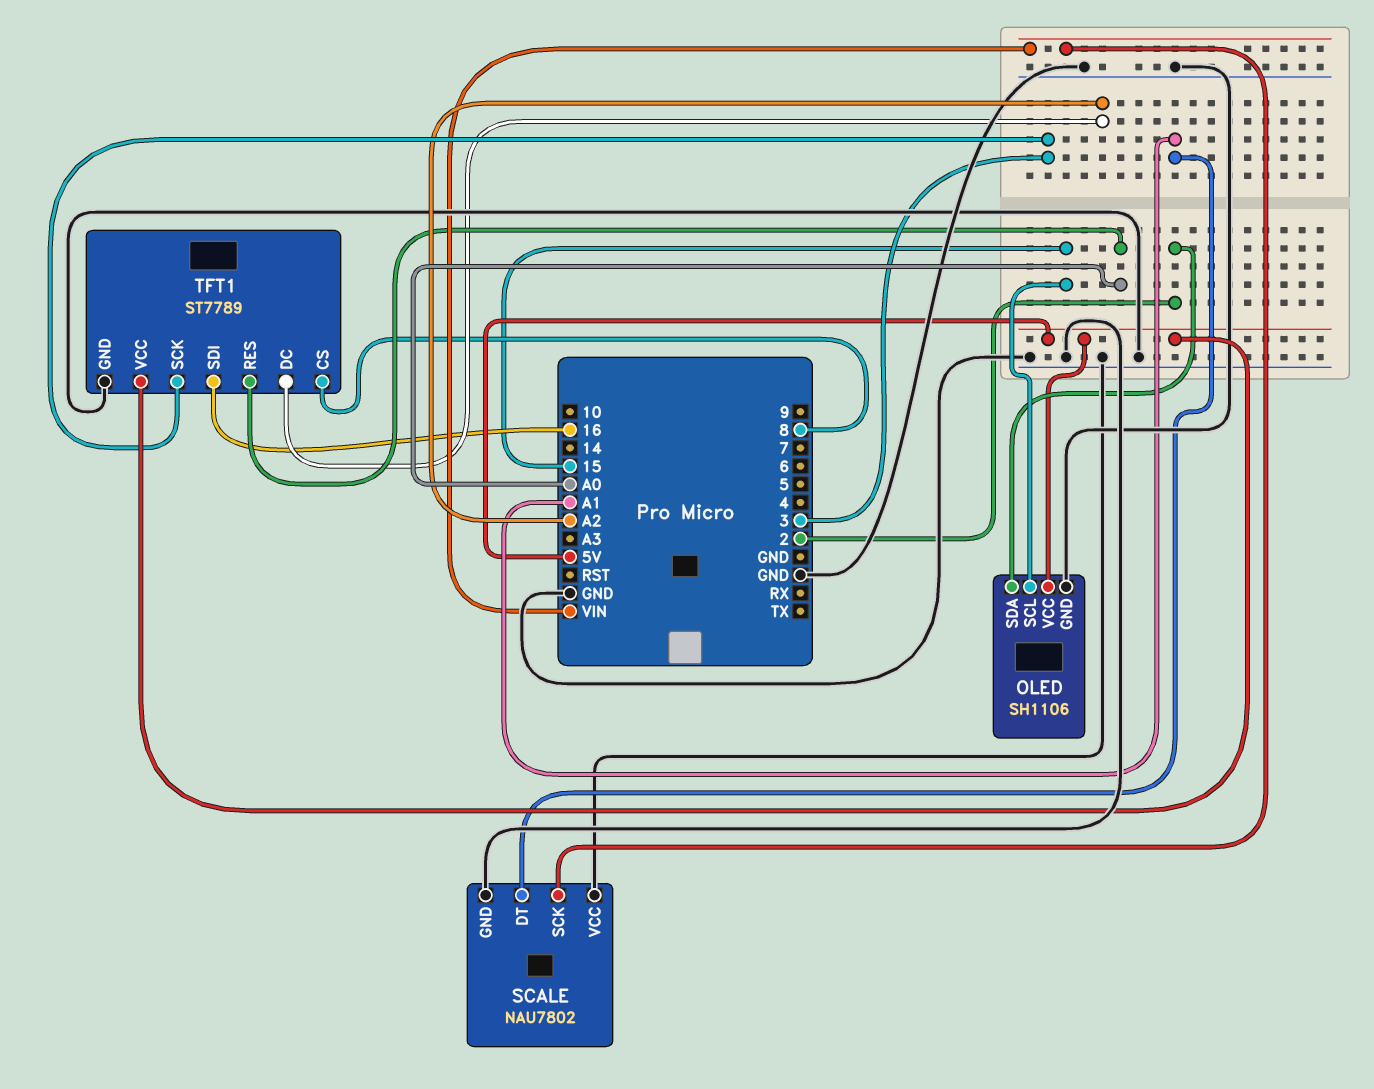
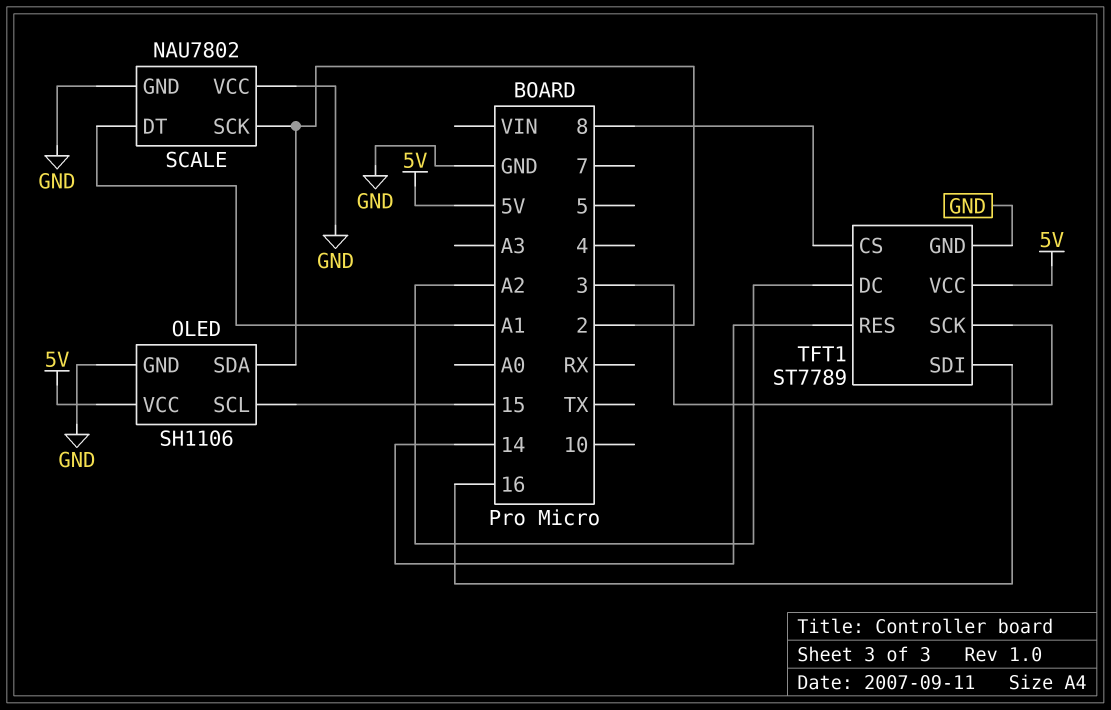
SCALE pin SCK: VIN -> 2
TFT1 pin RES: A0 -> 14

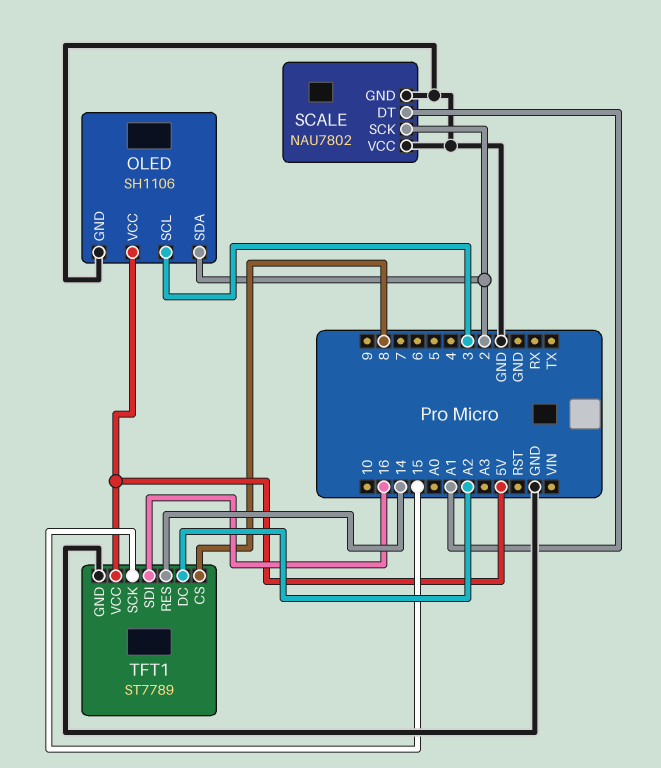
OLED pin SCL: 15 -> 3
TFT1 pin SCK: 3 -> 15

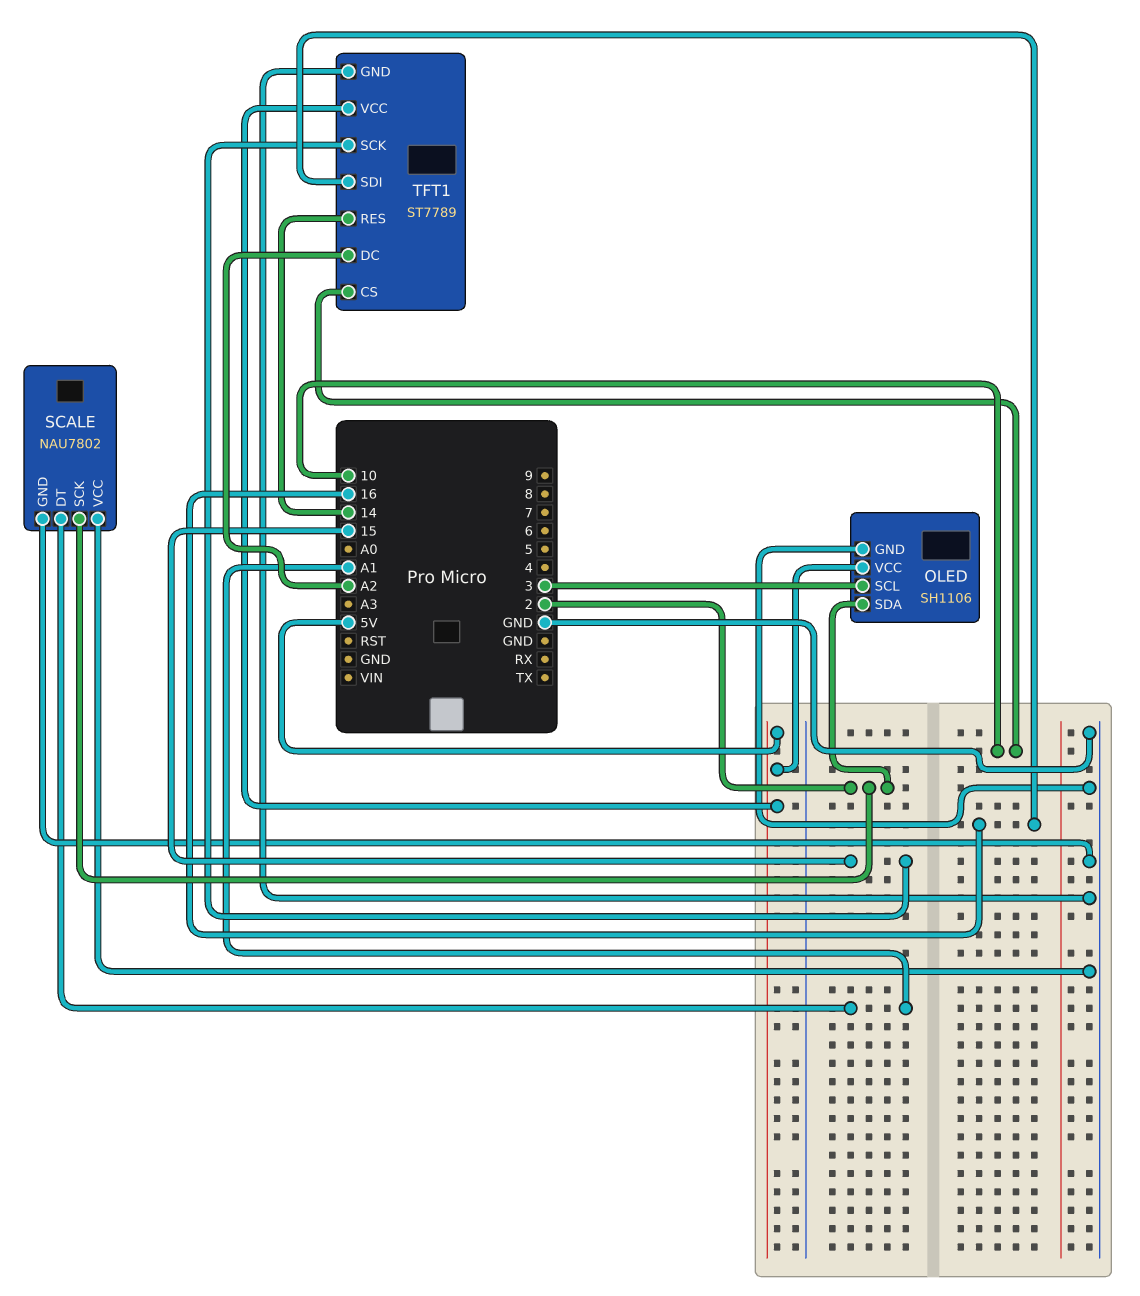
TFT1 pin CS: 8 -> 10

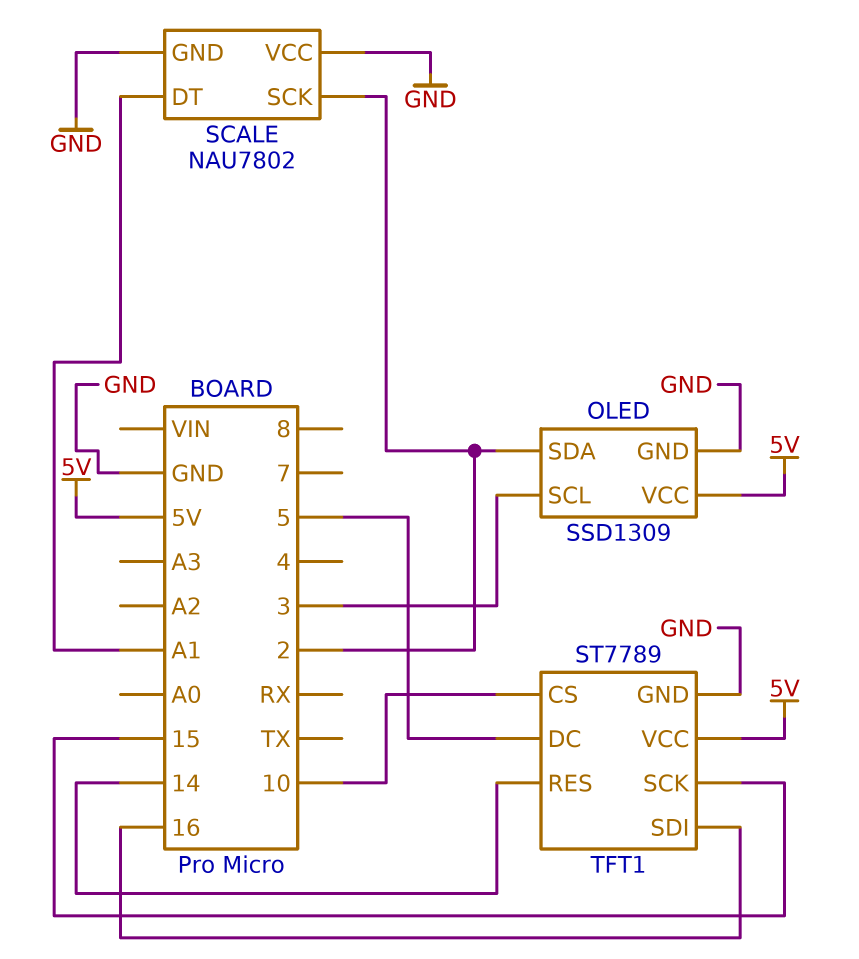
OLED: SH1106 -> SSD1309
TFT1 pin DC: A2 -> 5

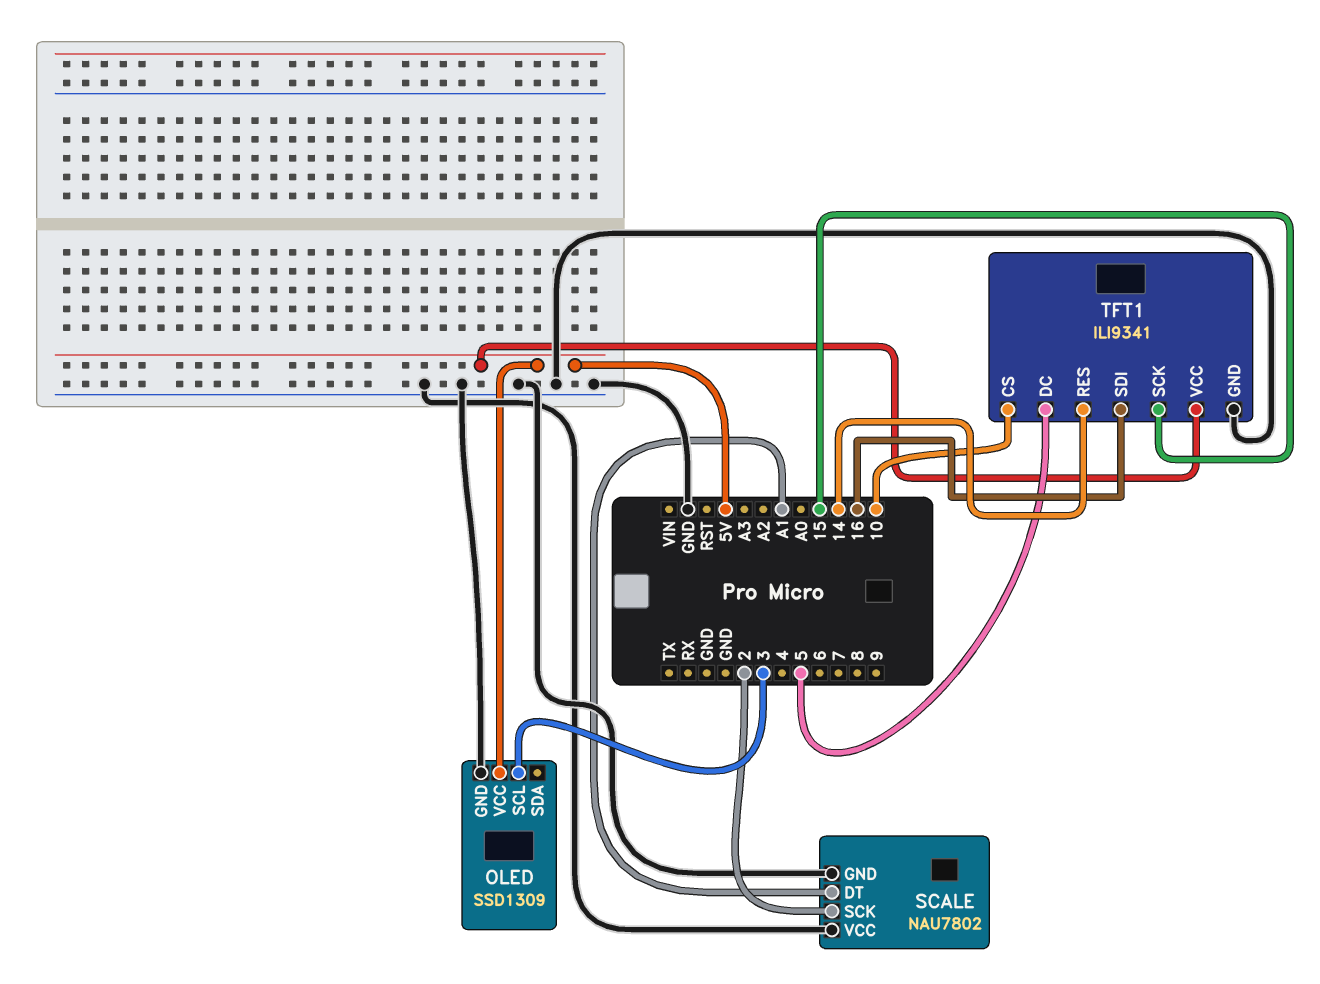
OLED pin SDA: 2 -> none
TFT1: ST7789 -> ILI9341

